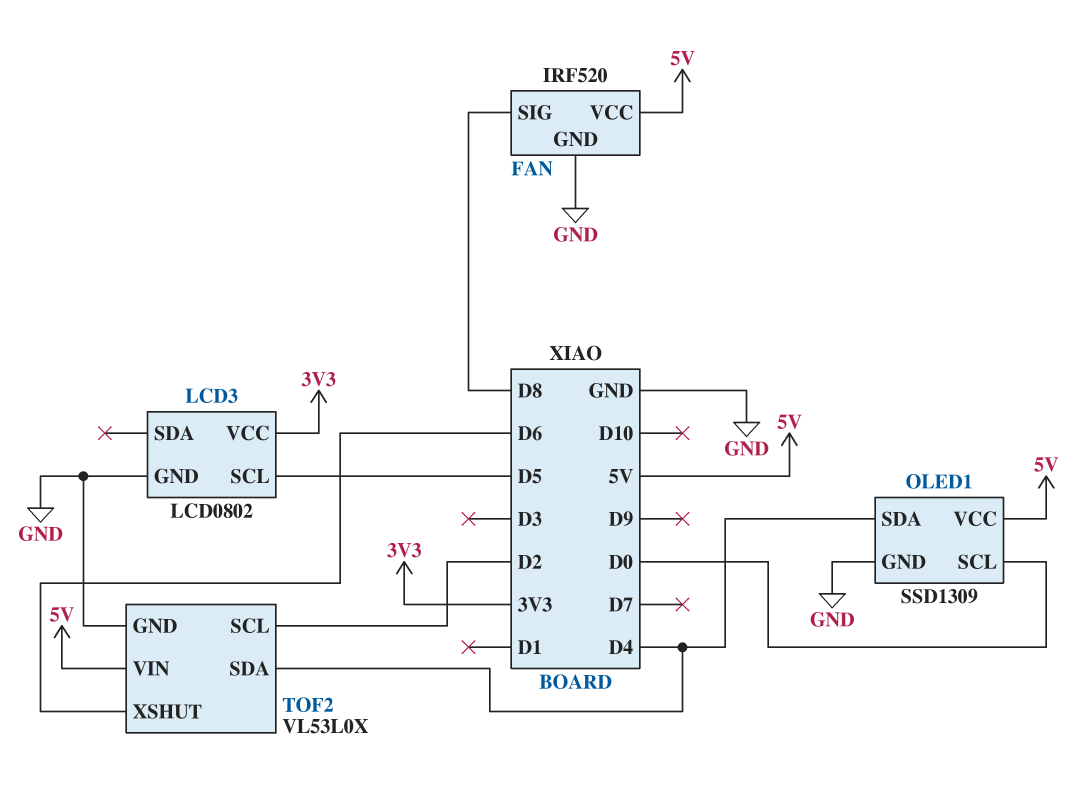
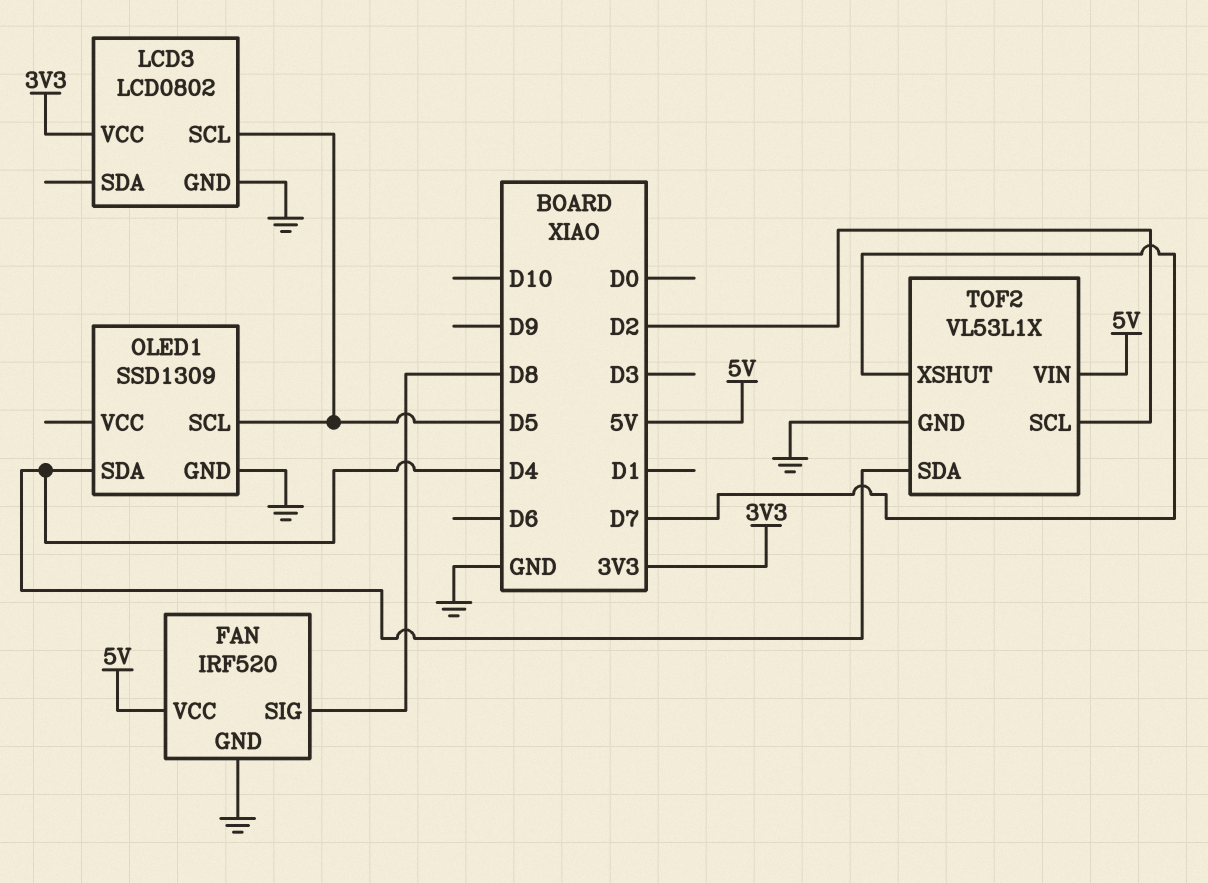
OLED1 pin SCL: D0 -> D5
OLED1 pin VCC: 5V -> none
TOF2: VL53L0X -> VL53L1X
TOF2 pin XSHUT: D6 -> D7

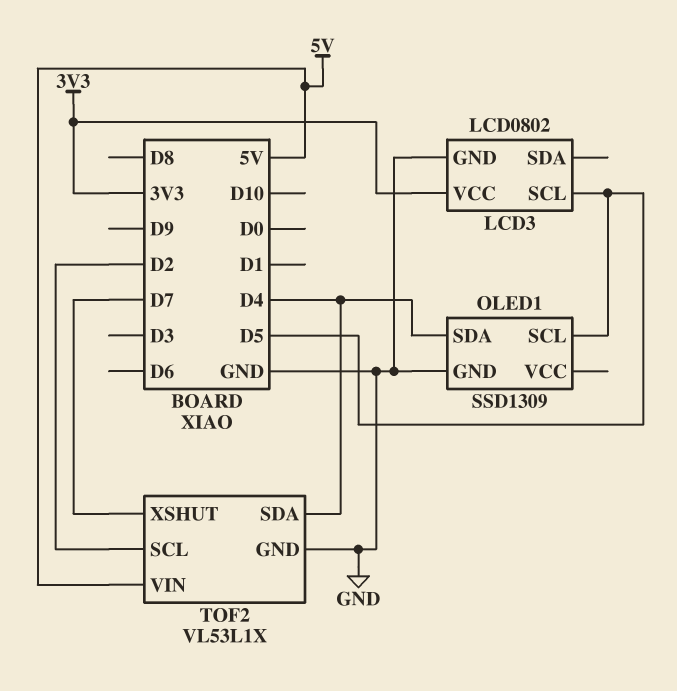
FAN: IRF520 -> none
FAN pin GND: GND -> none
FAN pin SIG: D8 -> none
FAN pin VCC: 5V -> none

